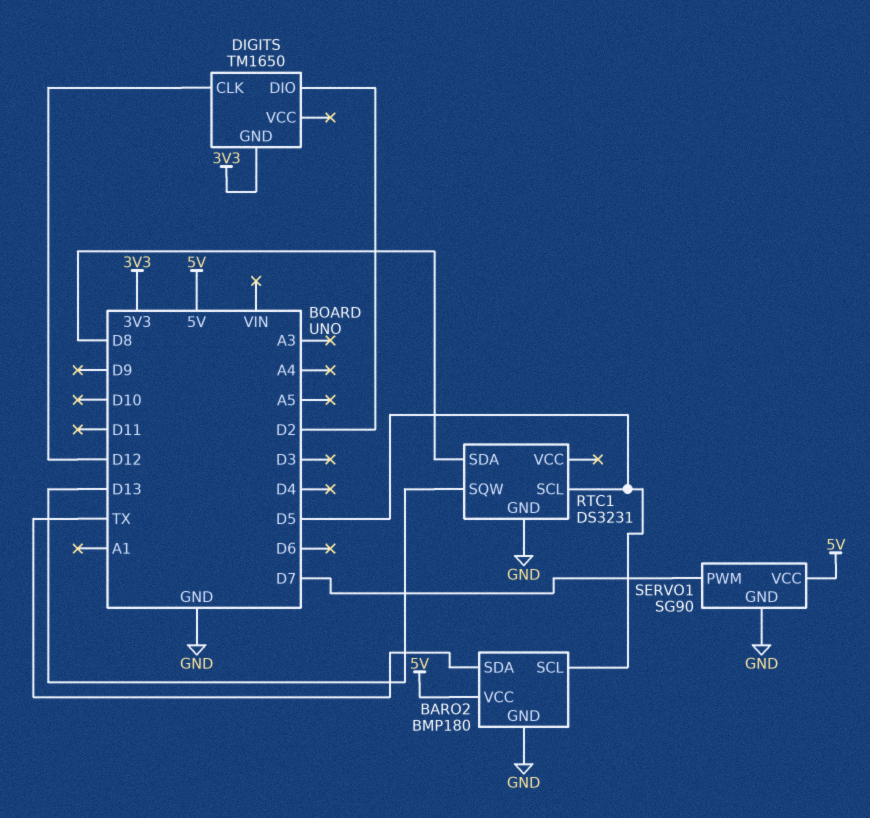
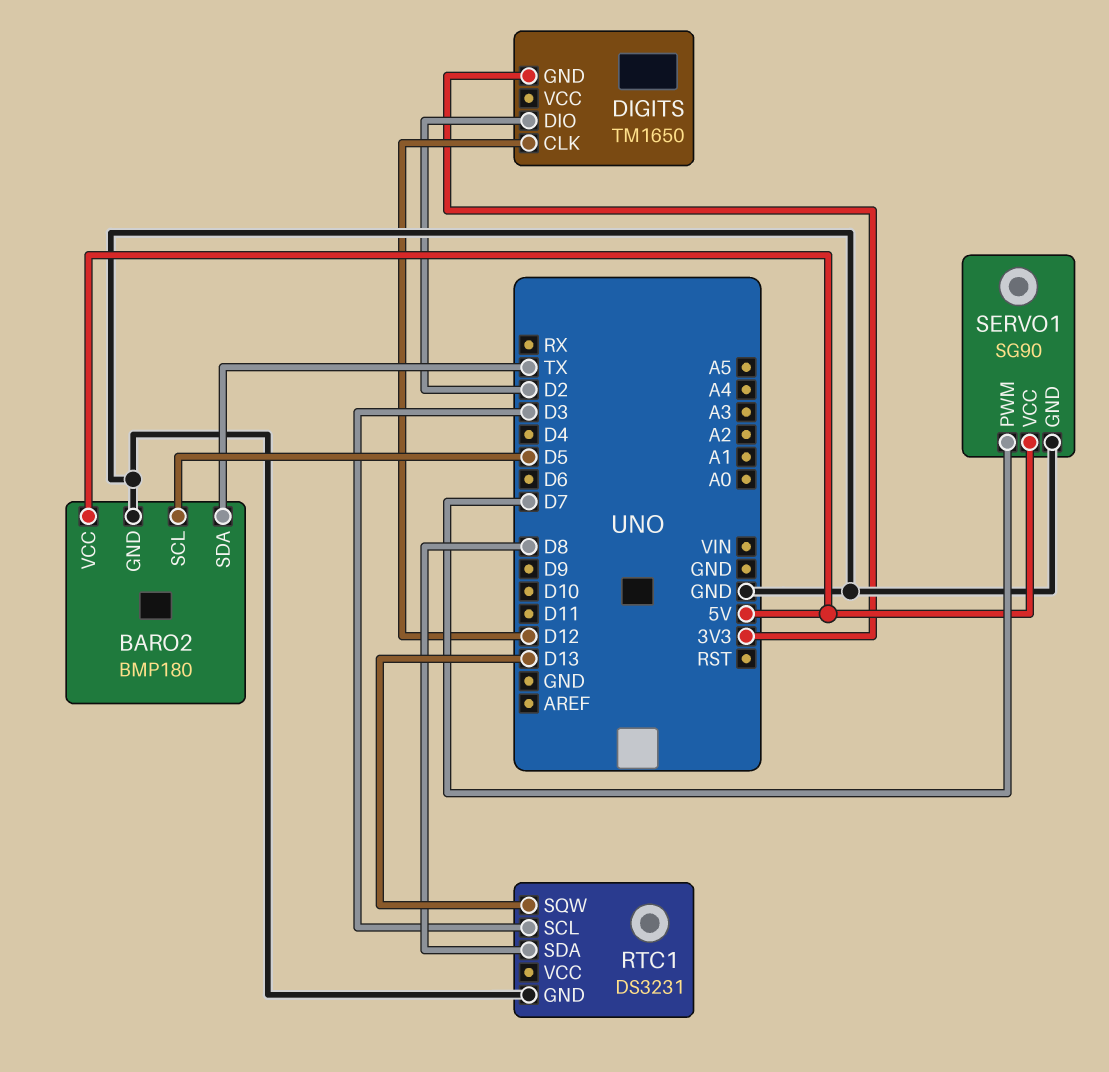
RTC1 pin SCL: D5 -> D3

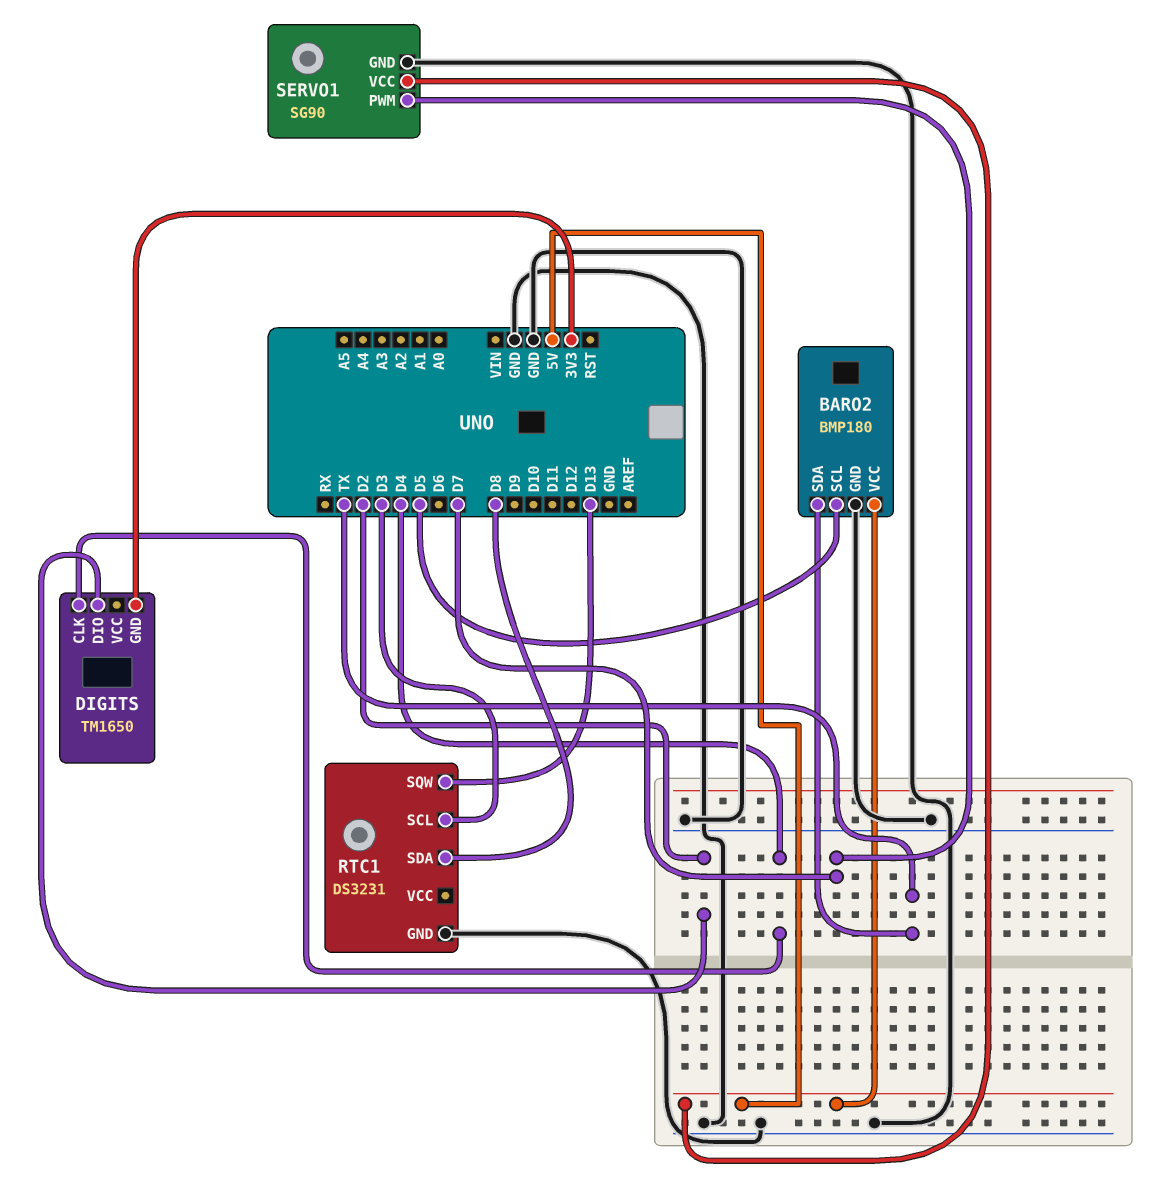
DIGITS pin CLK: D12 -> D4

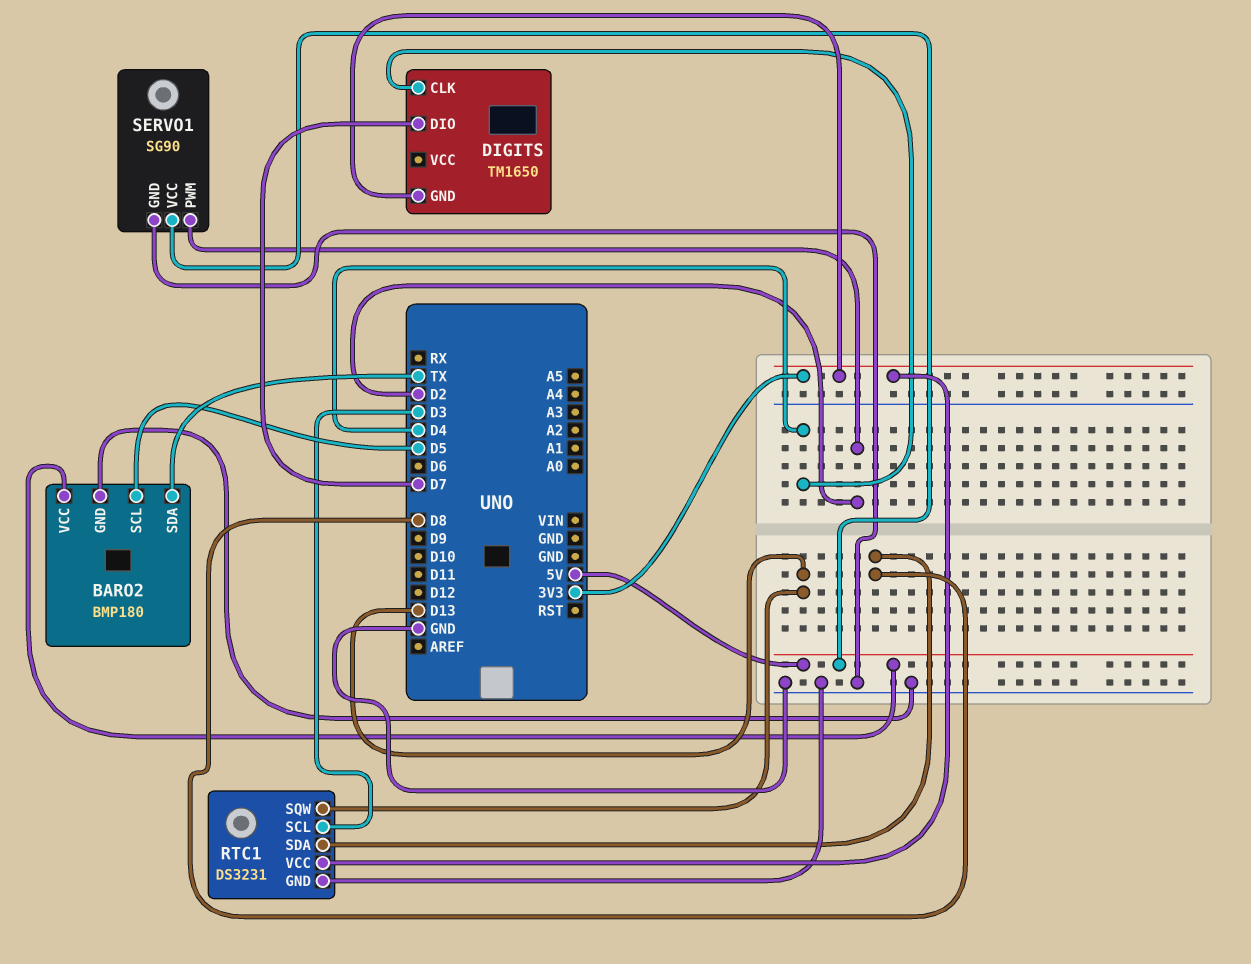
DIGITS pin DIO: D2 -> D7
RTC1 pin VCC: none -> 3V3
SERVO1 pin PWM: D7 -> D2

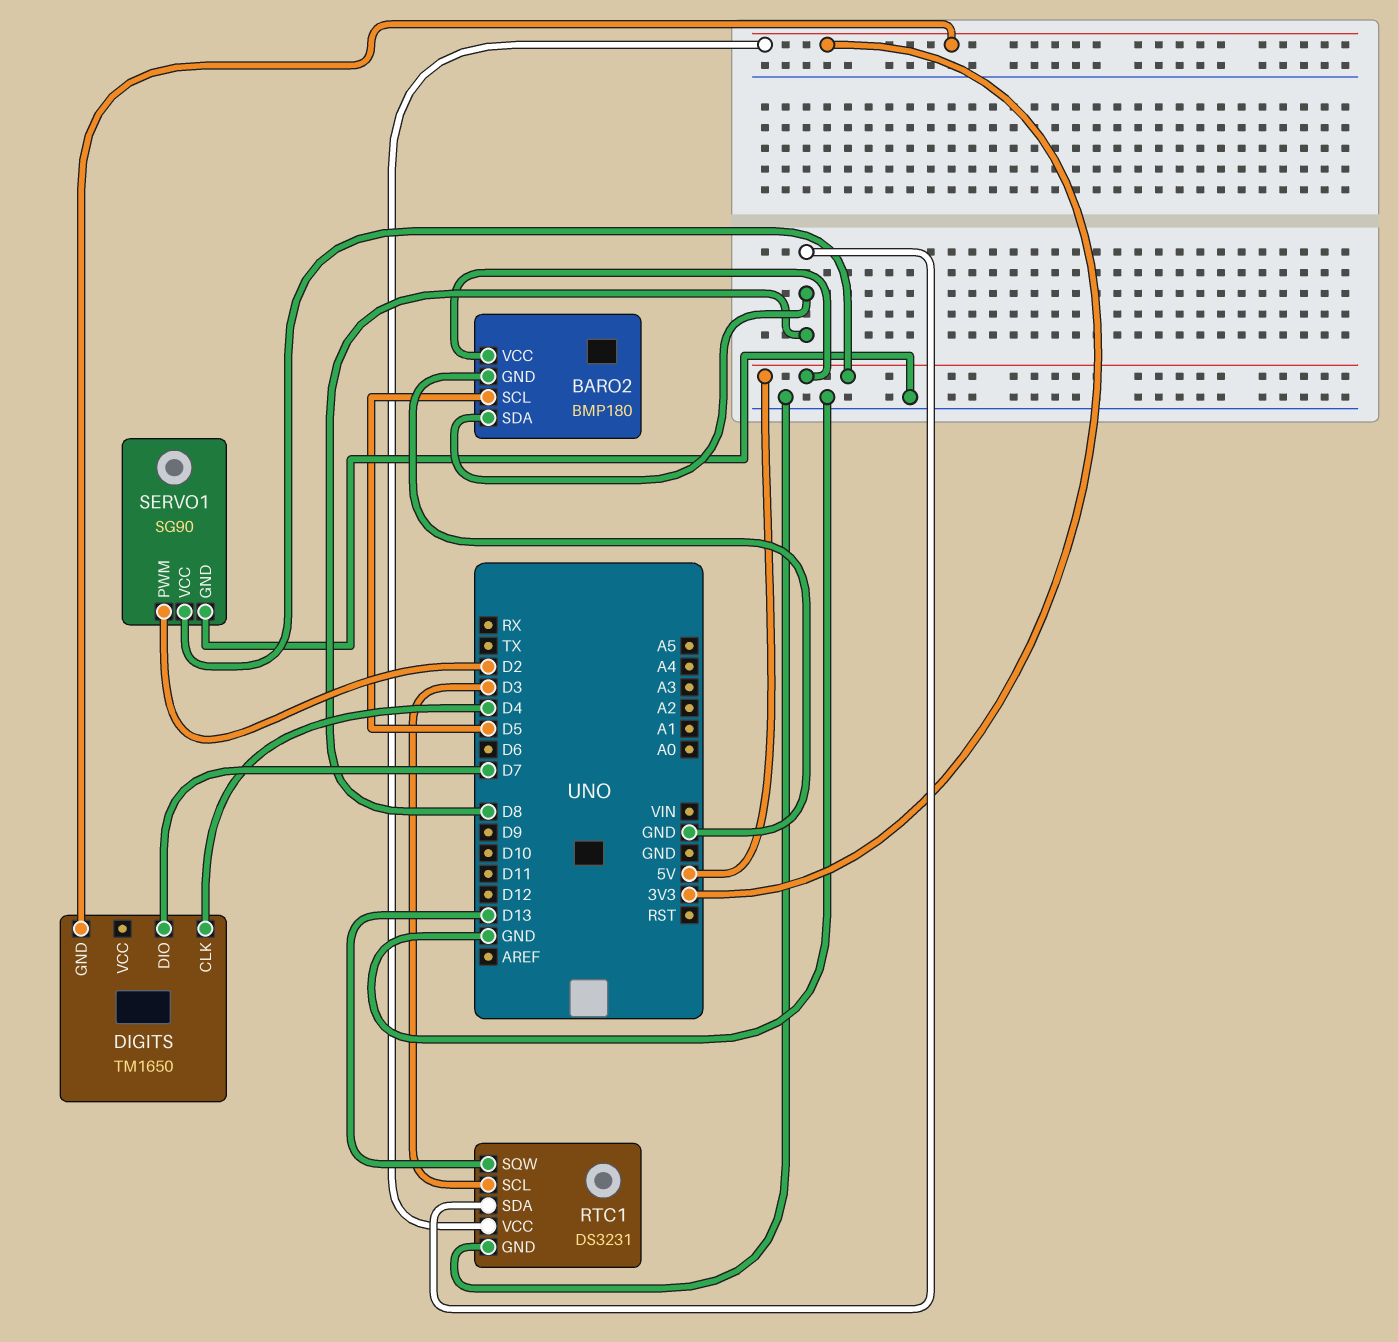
BARO2 pin SDA: TX -> D8

